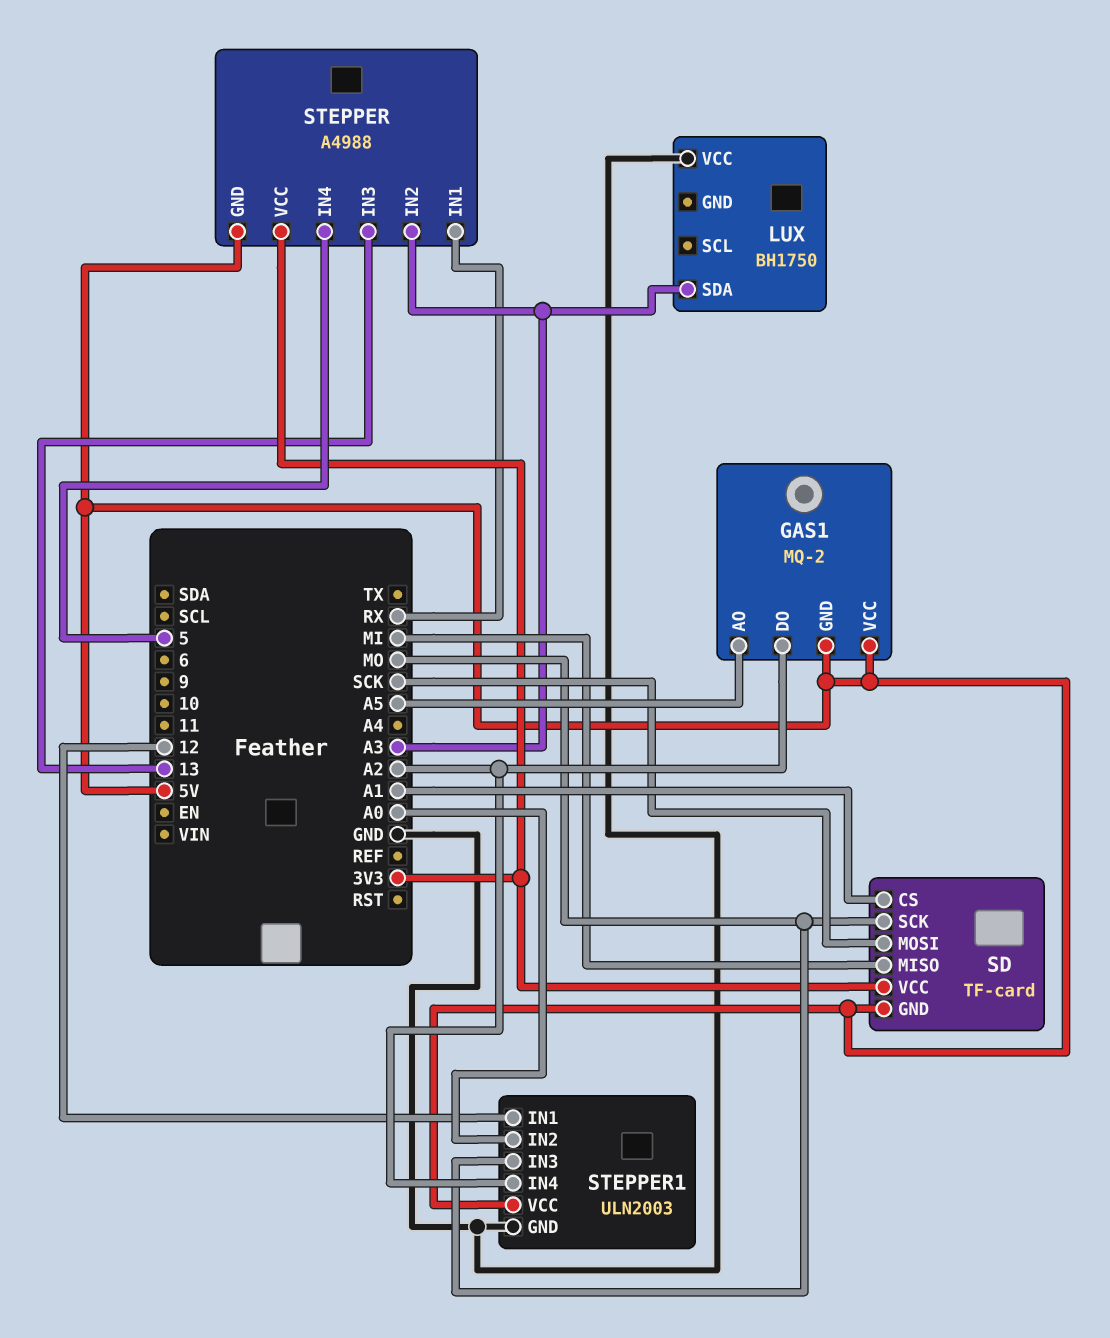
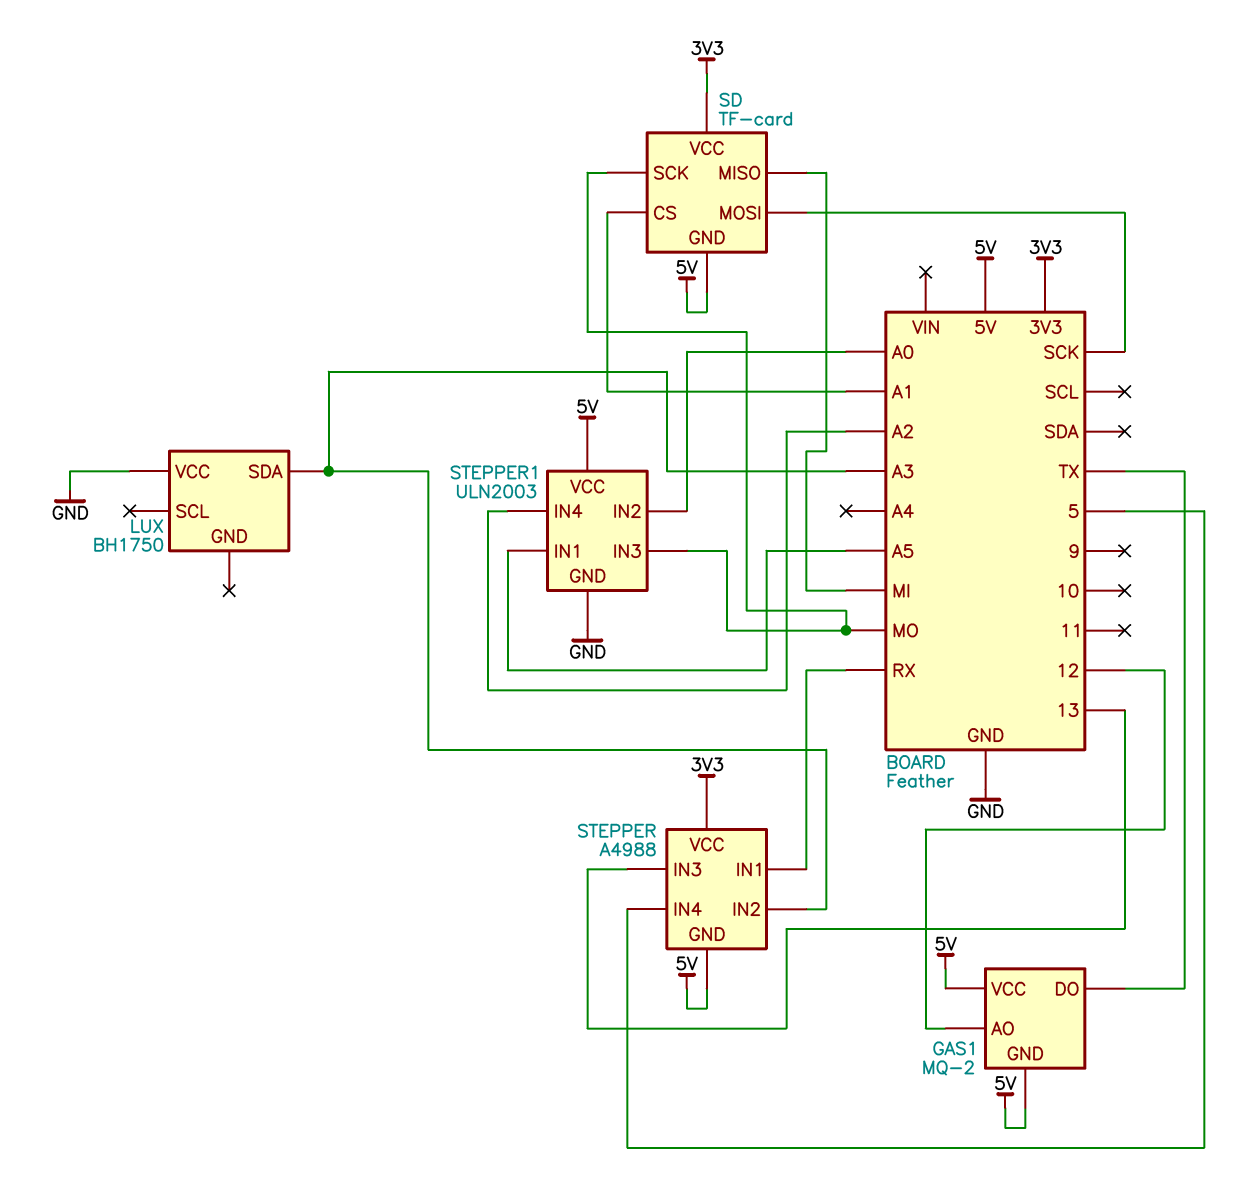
GAS1 pin AO: A5 -> 12
GAS1 pin DO: A2 -> TX
STEPPER1 pin IN1: 12 -> A5

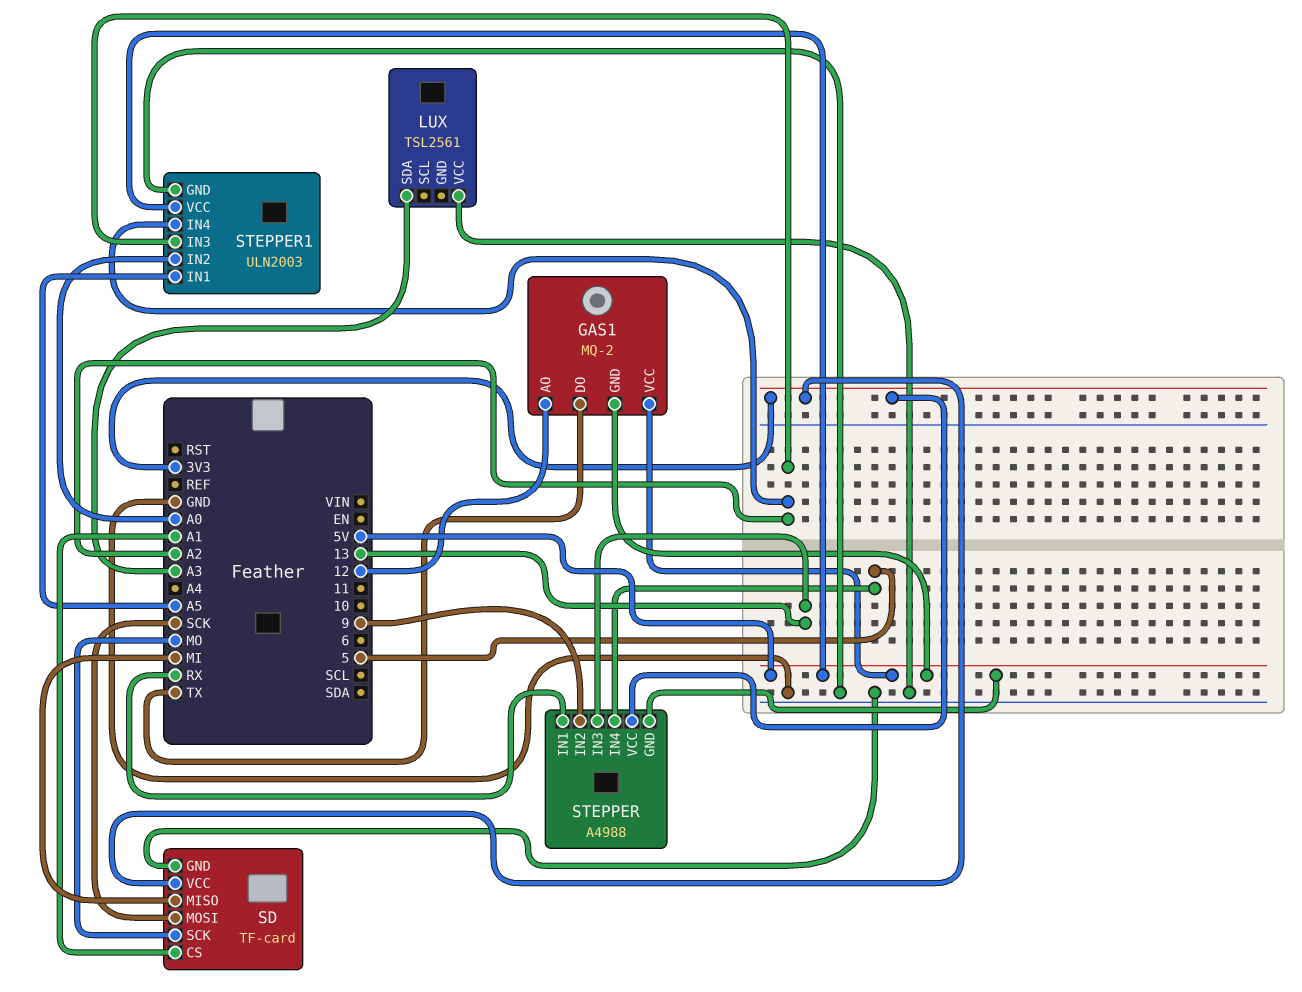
LUX: BH1750 -> TSL2561
SD pin GND: 5V -> GND
STEPPER pin IN2: A3 -> 9
STEPPER1 pin IN3: MO -> A2

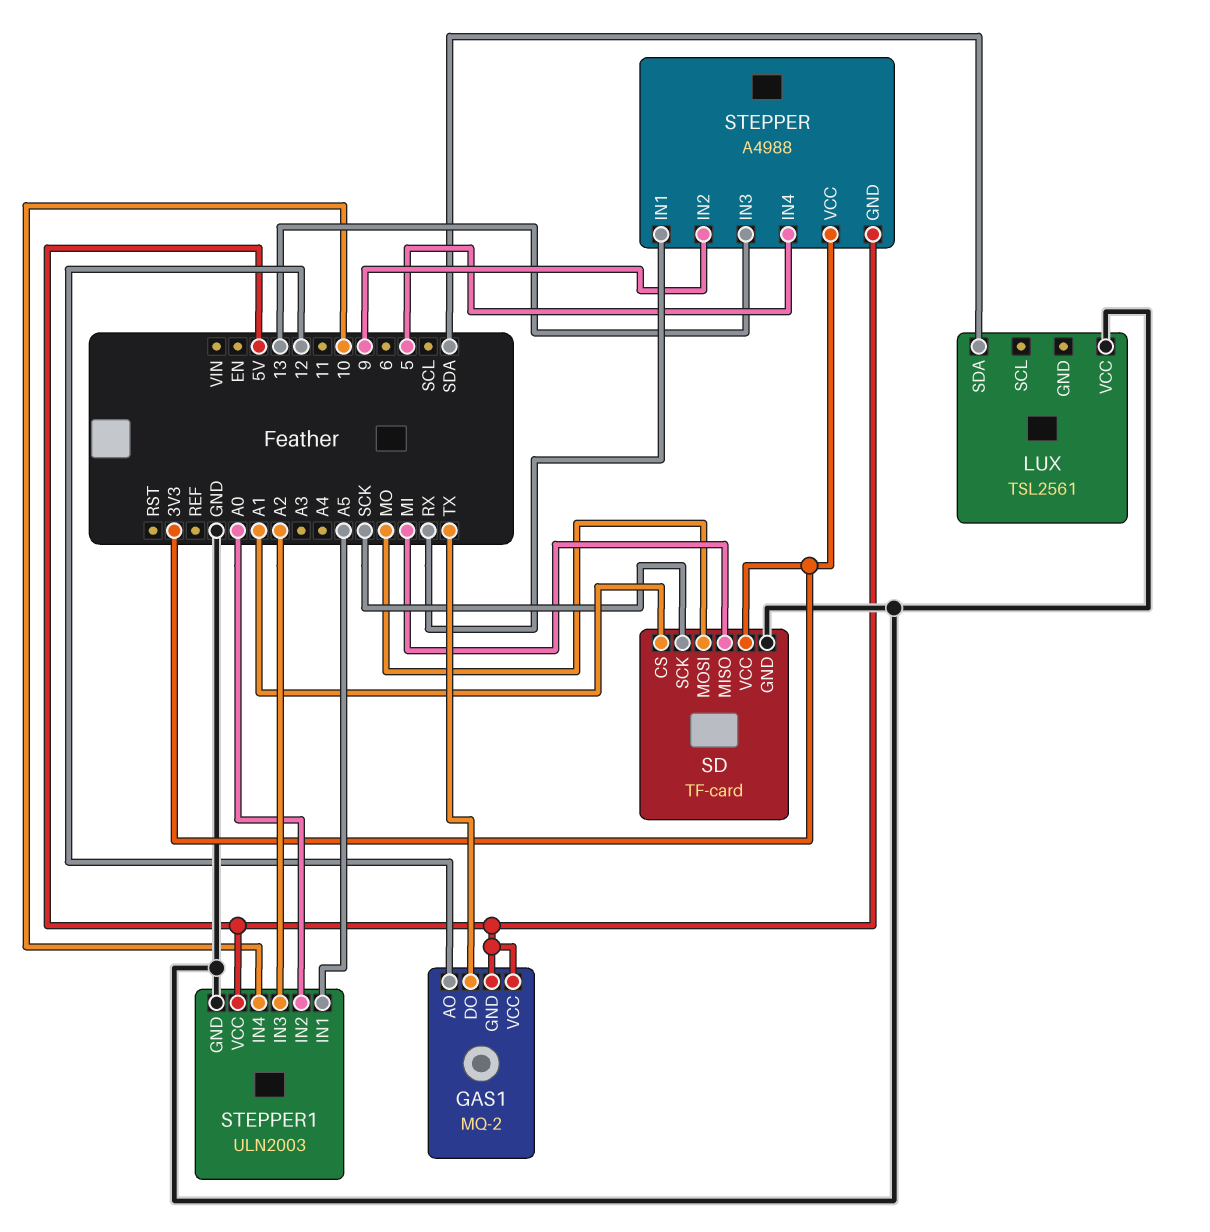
LUX pin SDA: A3 -> SDA
SD pin MOSI: SCK -> MO
SD pin SCK: MO -> SCK
STEPPER1 pin IN4: A2 -> 10

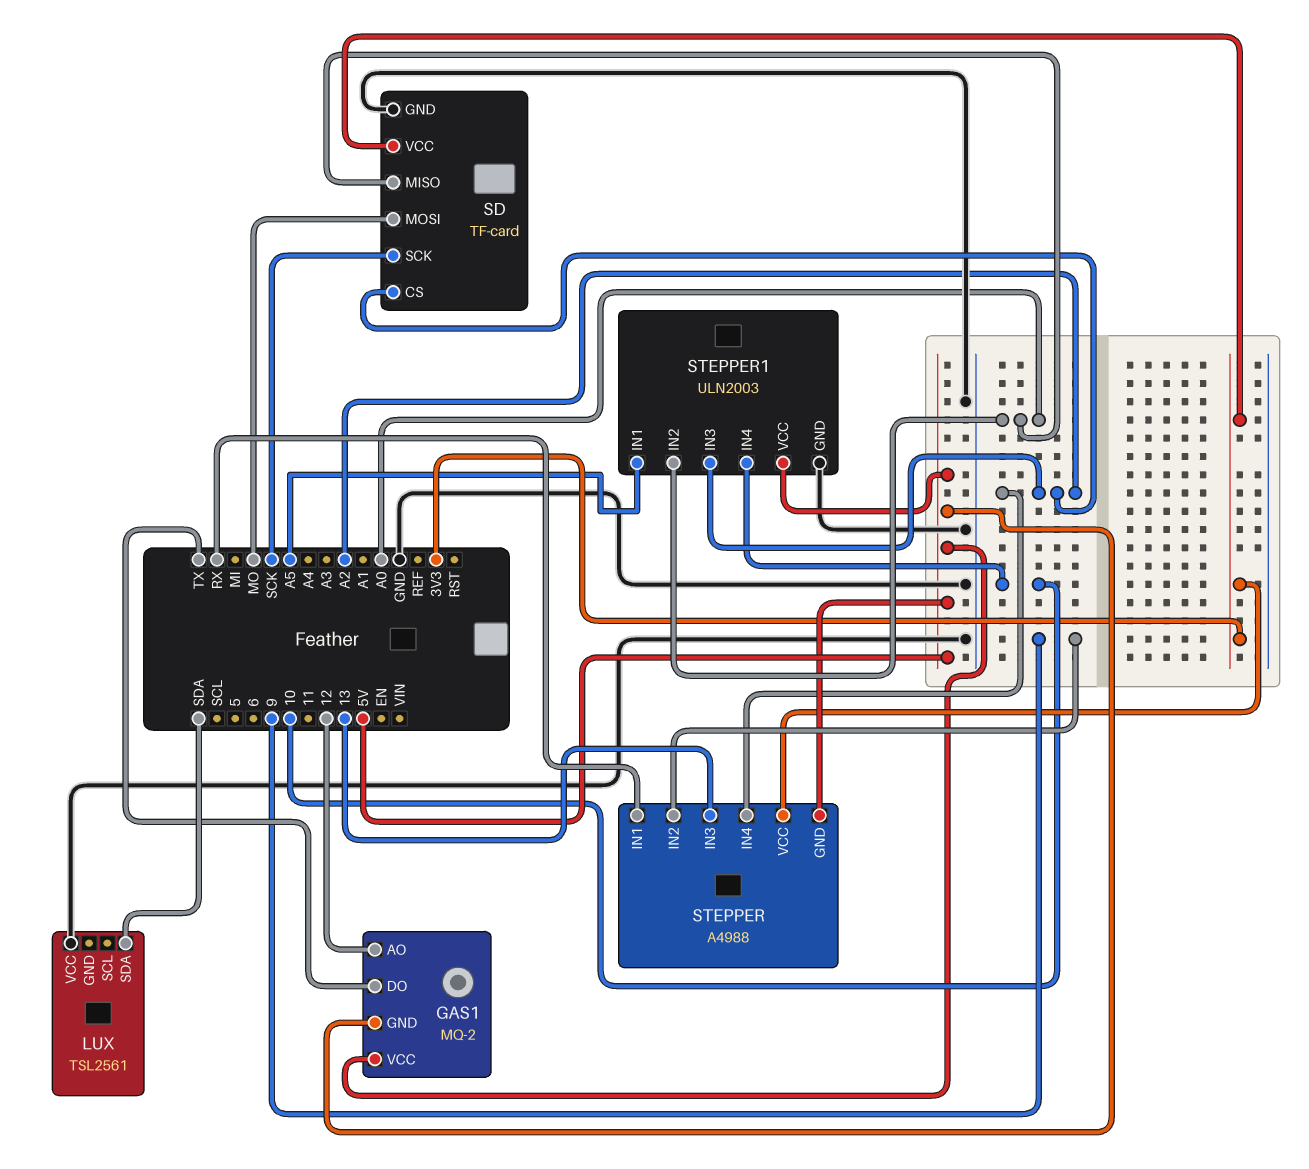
SD pin CS: A1 -> A2
SD pin MISO: MI -> A0
STEPPER pin IN4: 5 -> A2

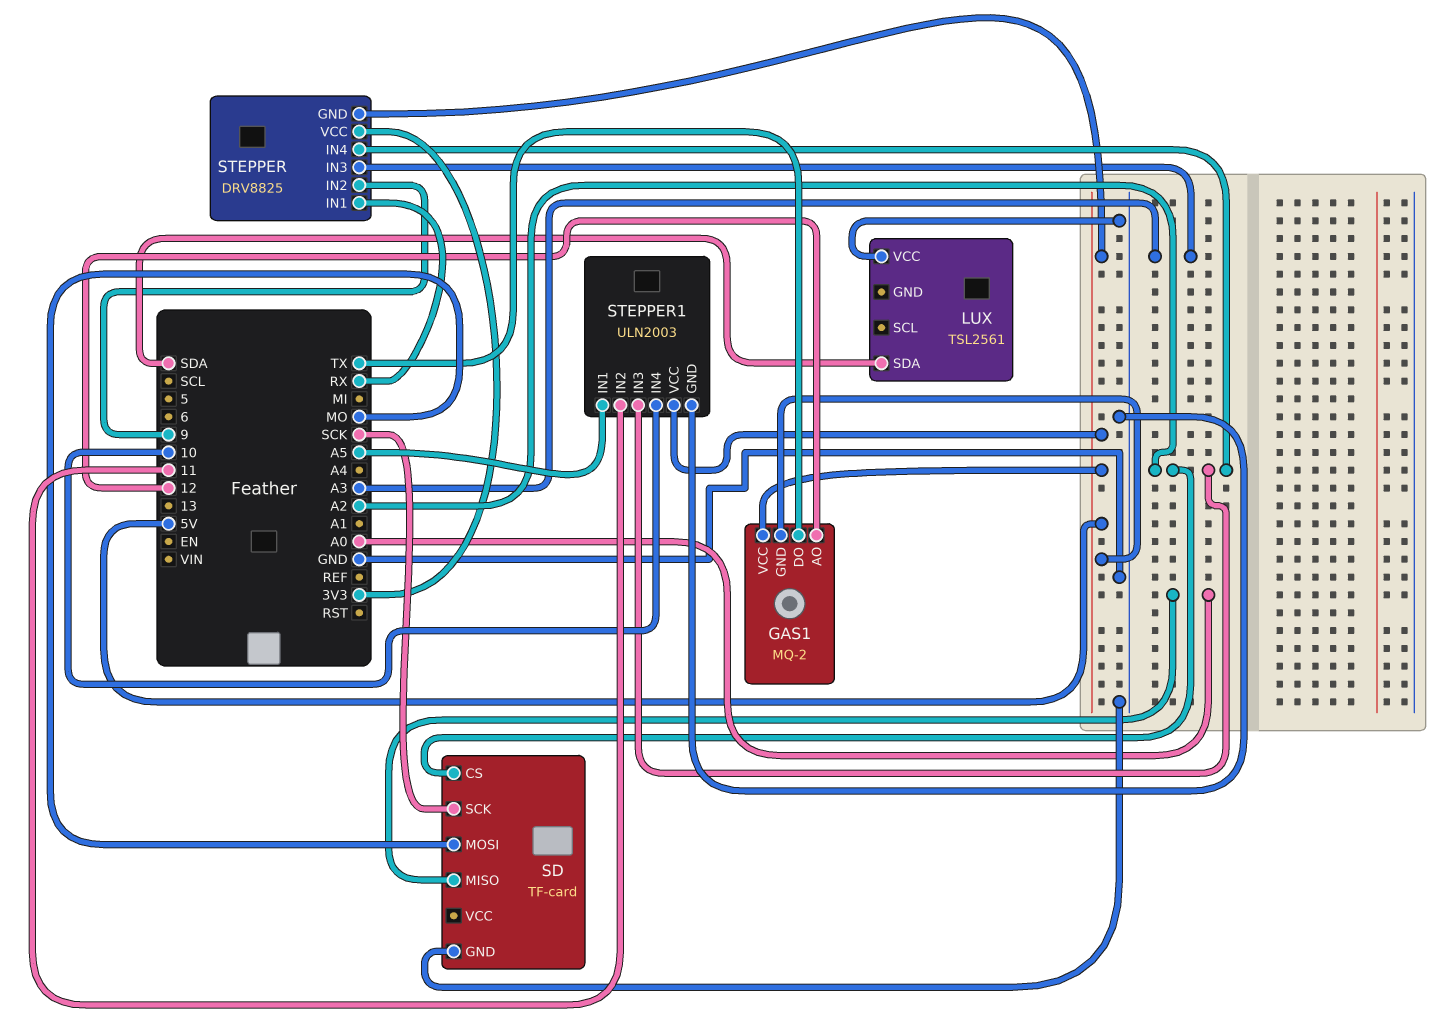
SD pin VCC: 3V3 -> none
STEPPER: A4988 -> DRV8825
STEPPER pin IN3: 13 -> A3
STEPPER1 pin IN2: A0 -> 11

